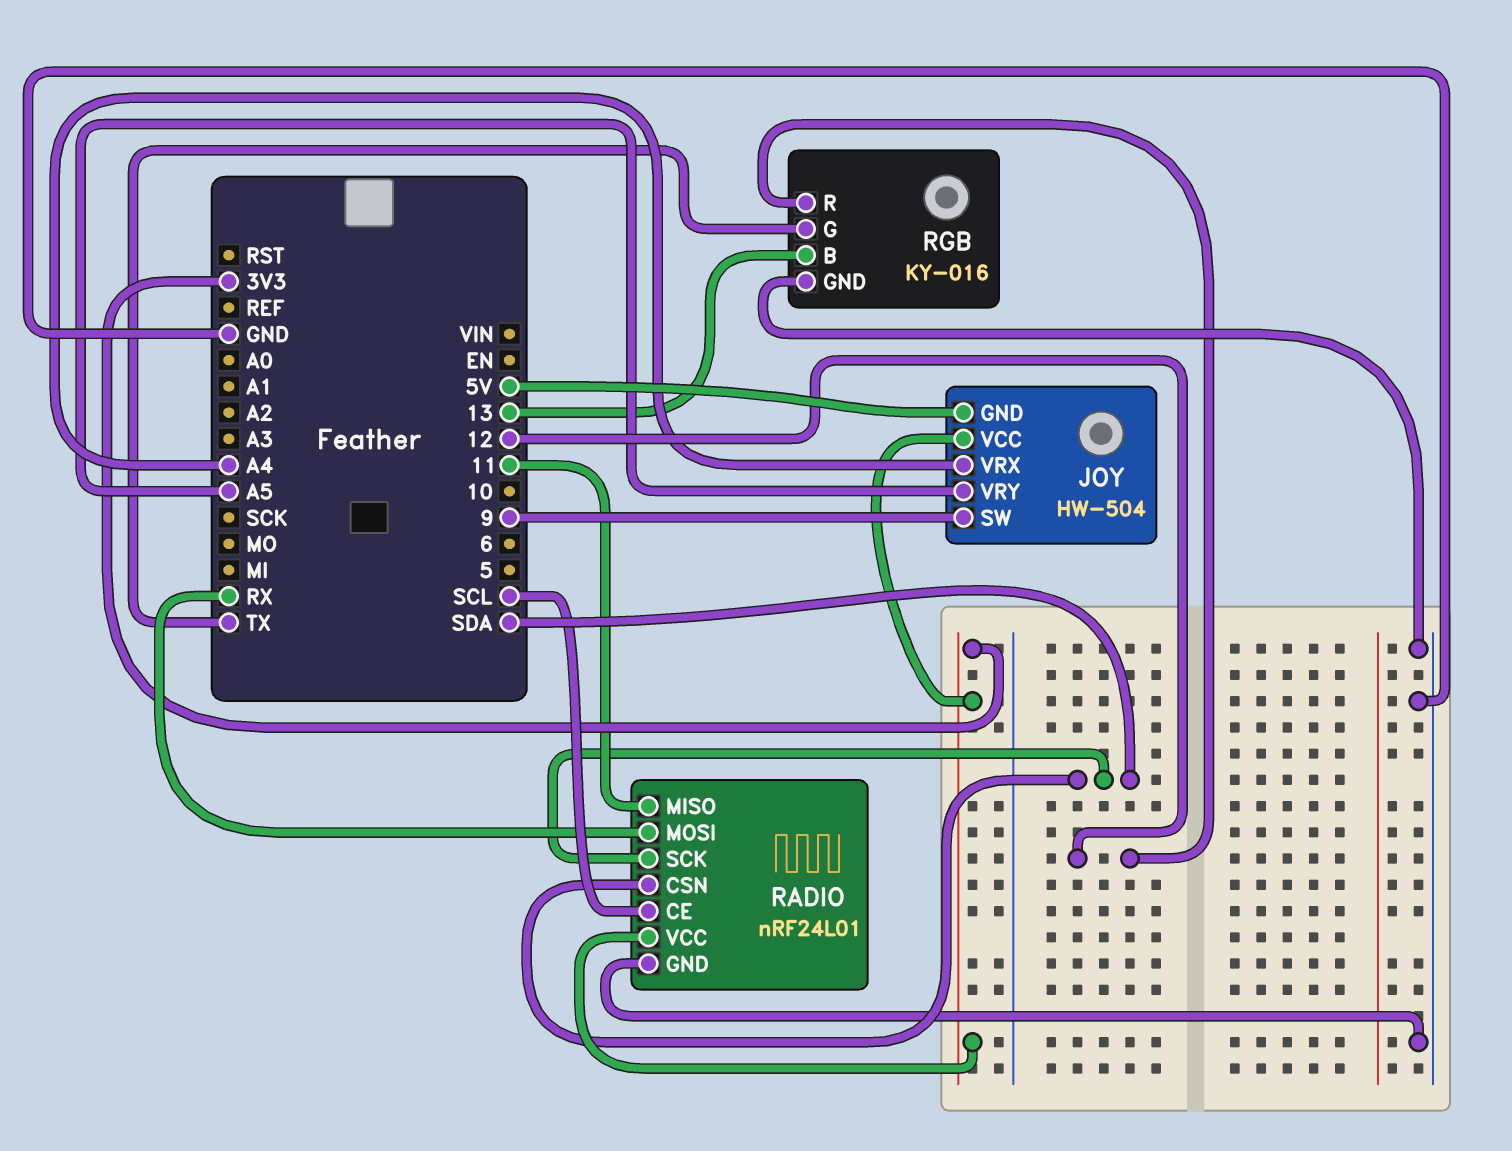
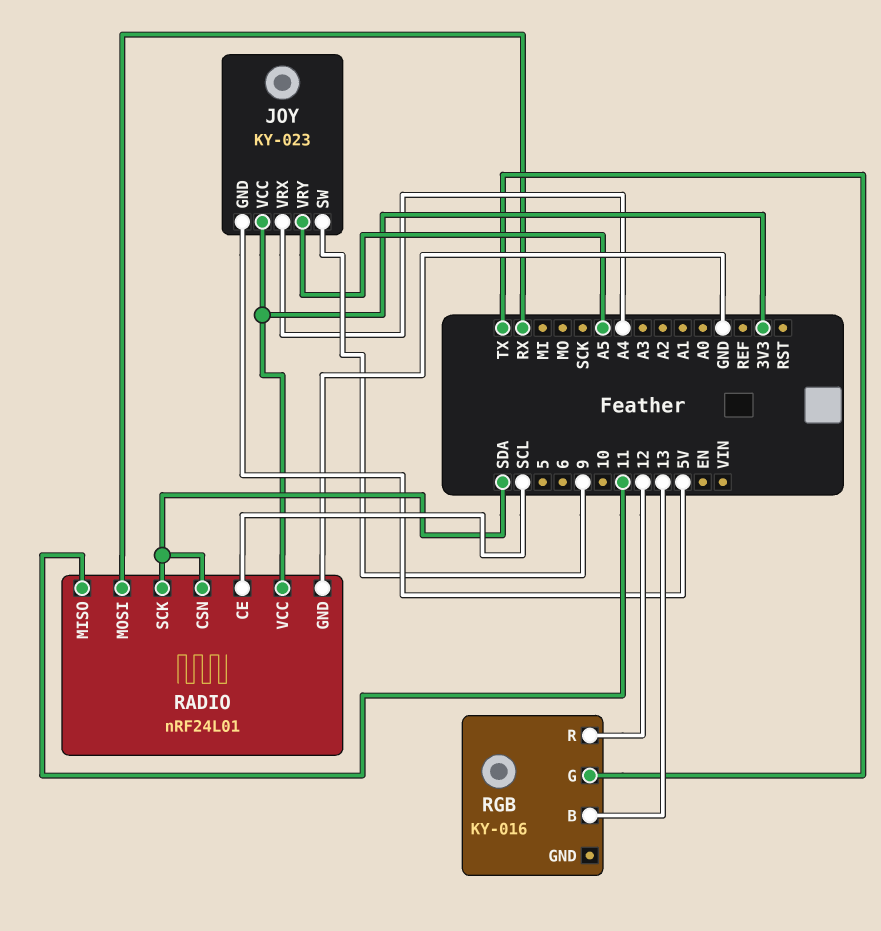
JOY: HW-504 -> KY-023
RGB pin GND: GND -> none

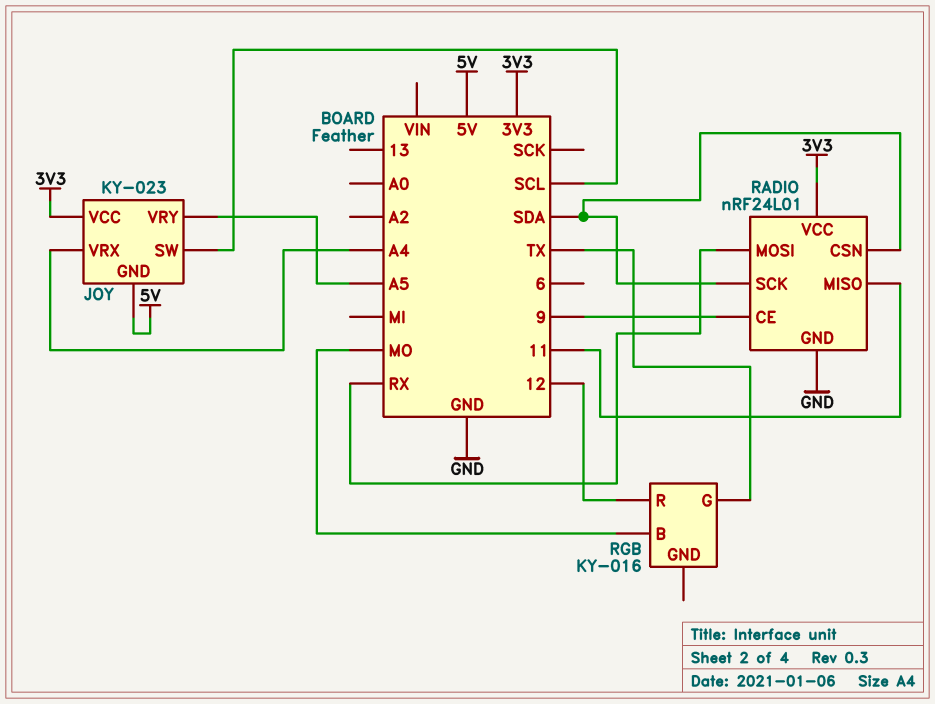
JOY pin SW: 9 -> SCL
RADIO pin CE: SCL -> 9
RGB pin B: 13 -> MO

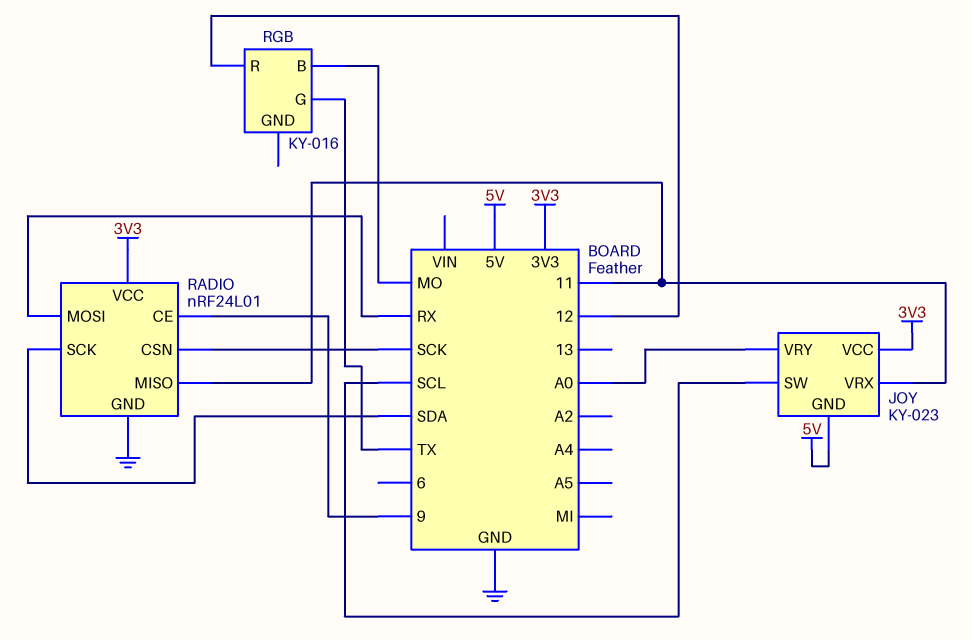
JOY pin VRX: A4 -> 11
JOY pin VRY: A5 -> A0
RADIO pin CSN: SDA -> SCK

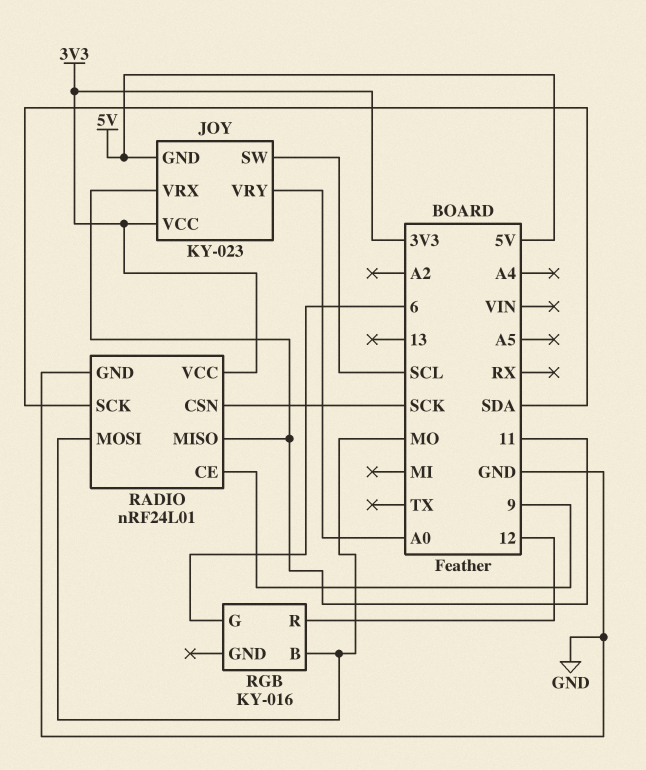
RADIO pin MOSI: RX -> MO
RGB pin G: TX -> 6

